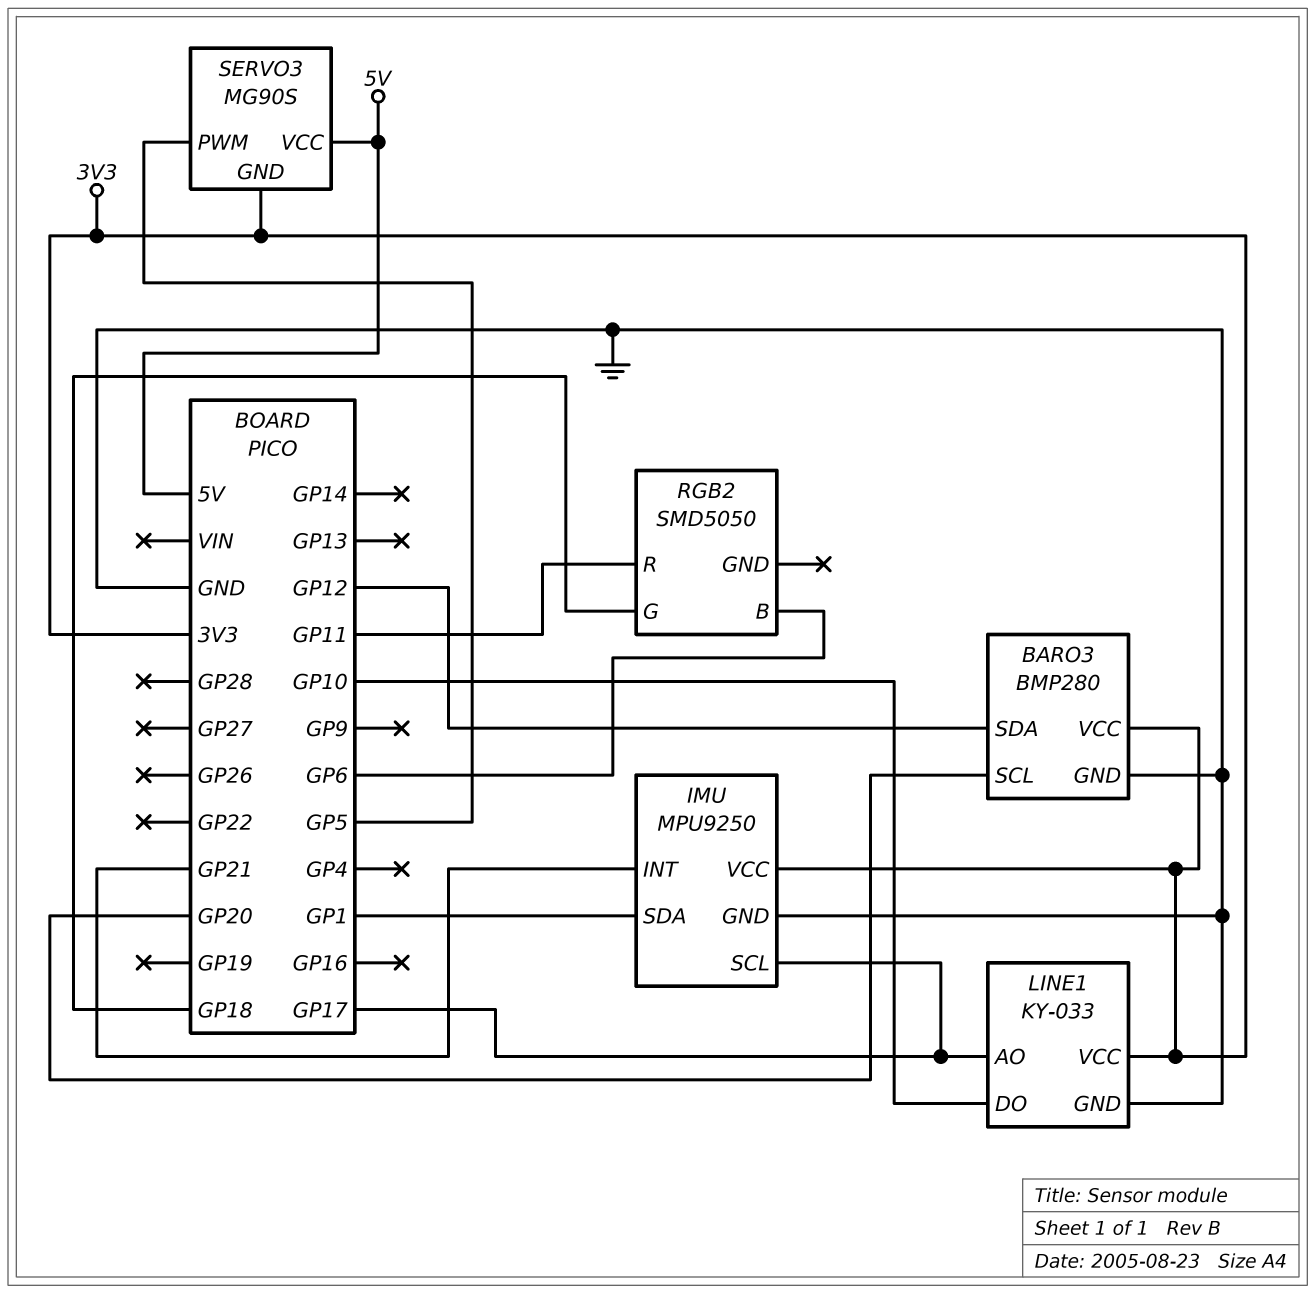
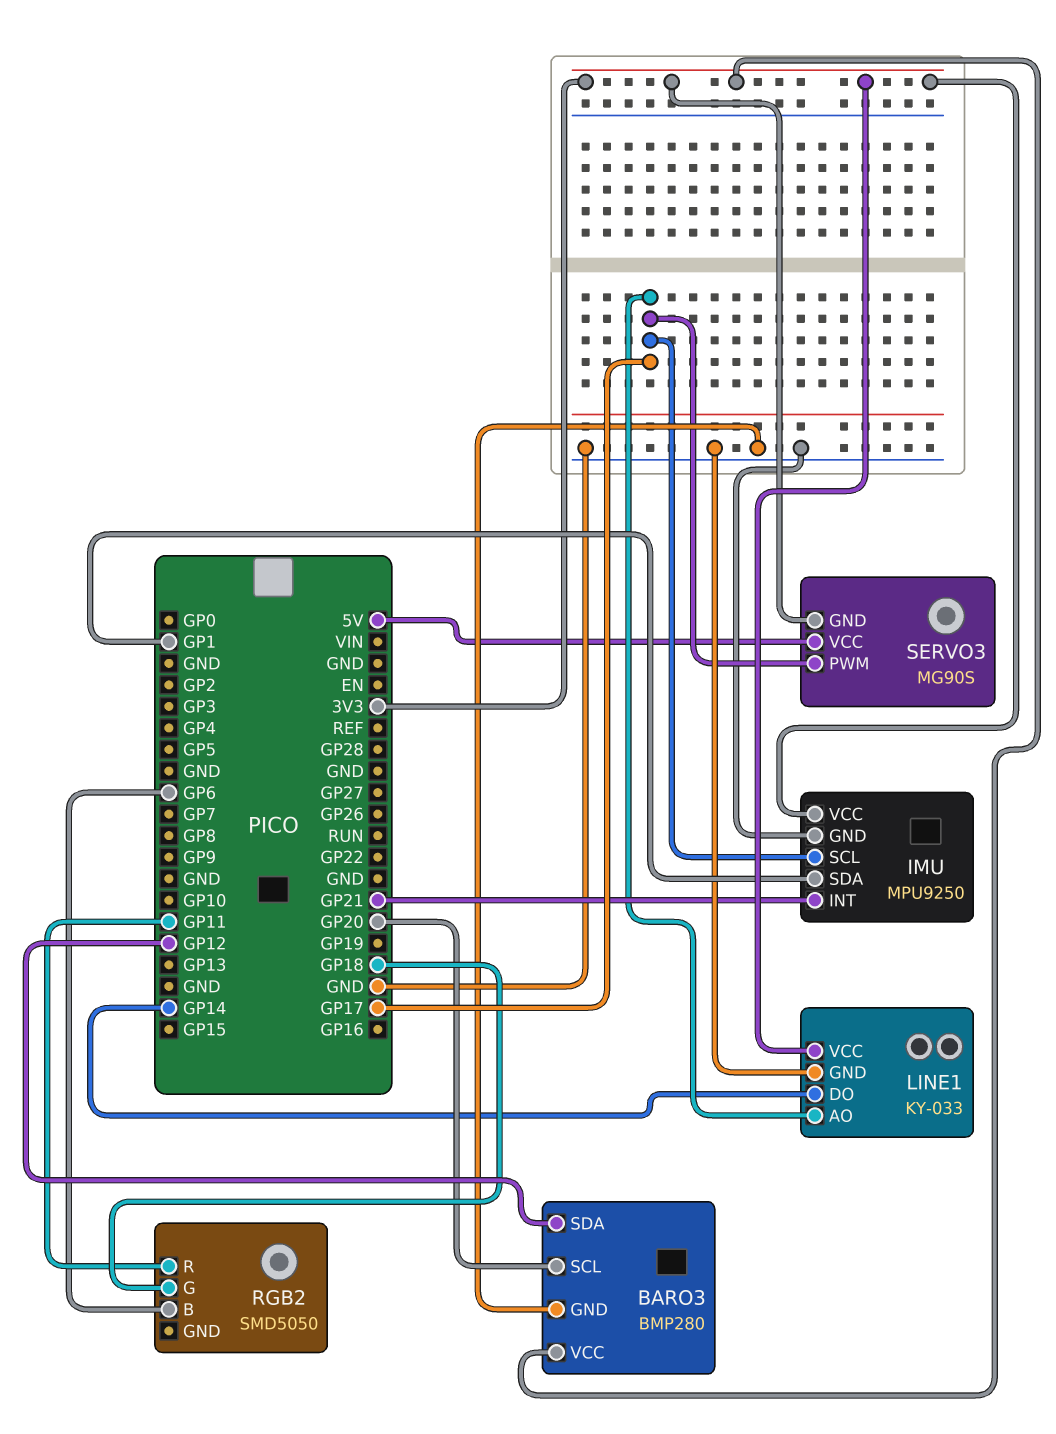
LINE1 pin DO: GP10 -> GP14
SERVO3 pin PWM: GP5 -> GP17

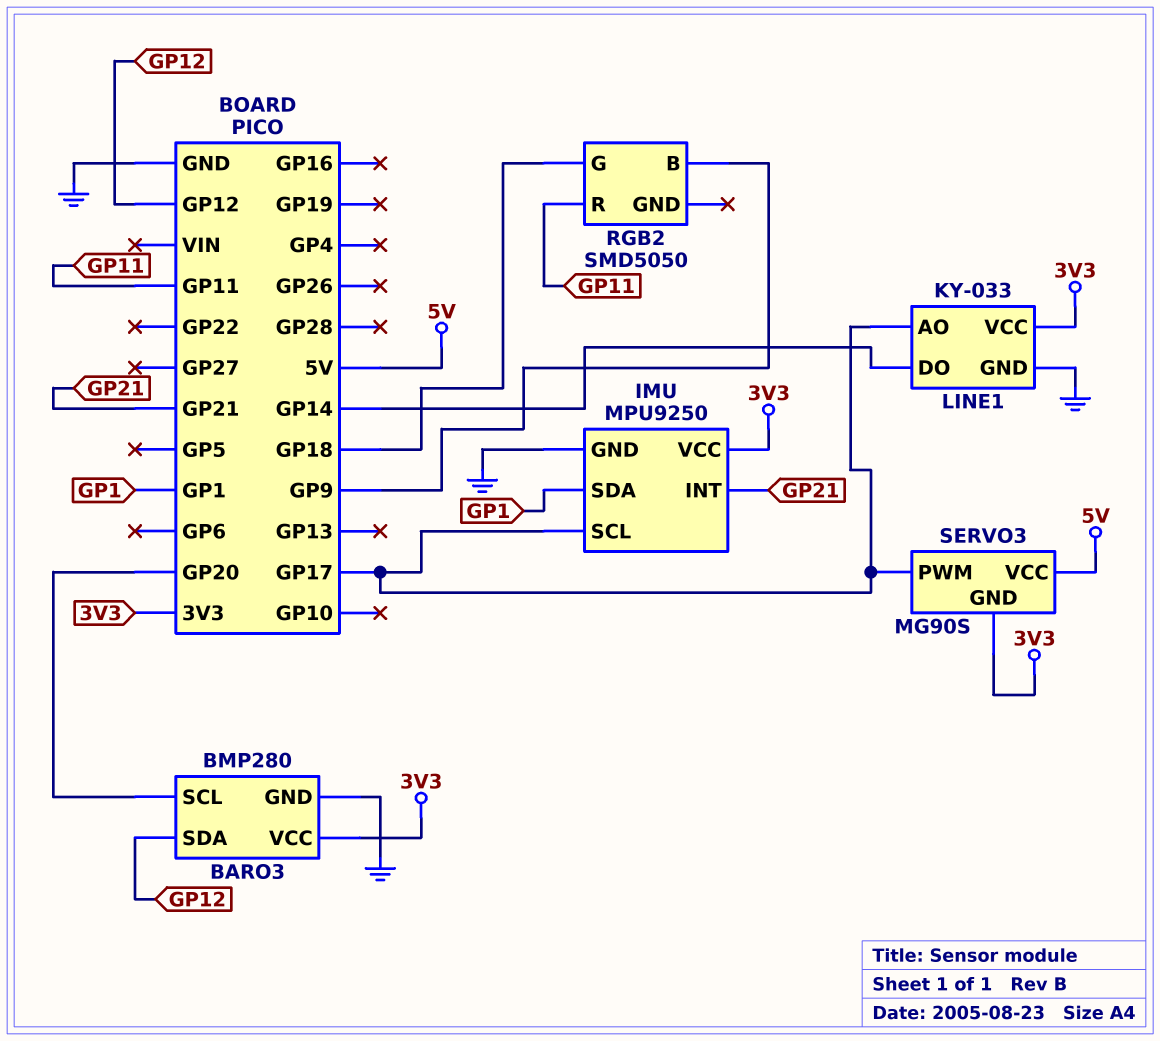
RGB2 pin B: GP6 -> GP9

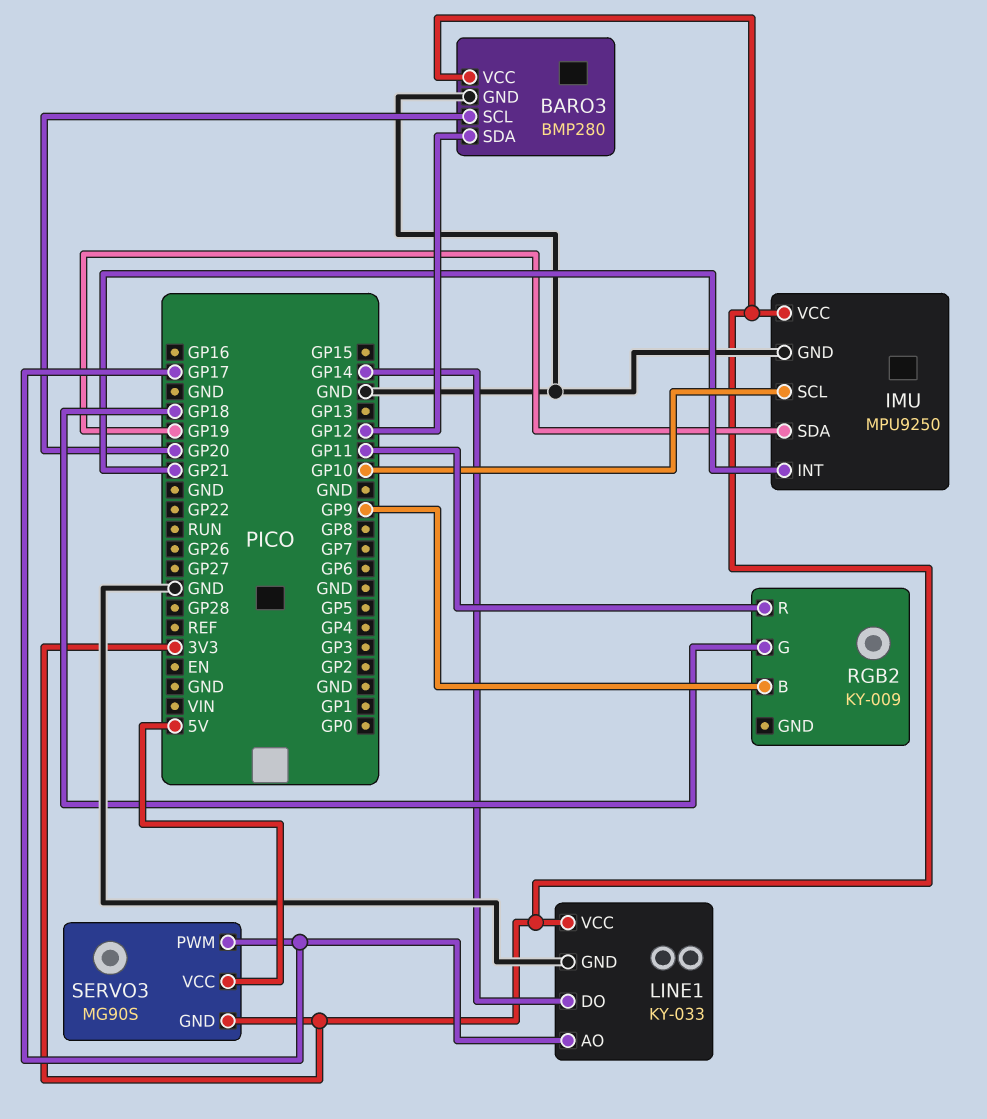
IMU pin SCL: GP17 -> GP10
IMU pin SDA: GP1 -> GP19
RGB2: SMD5050 -> KY-009

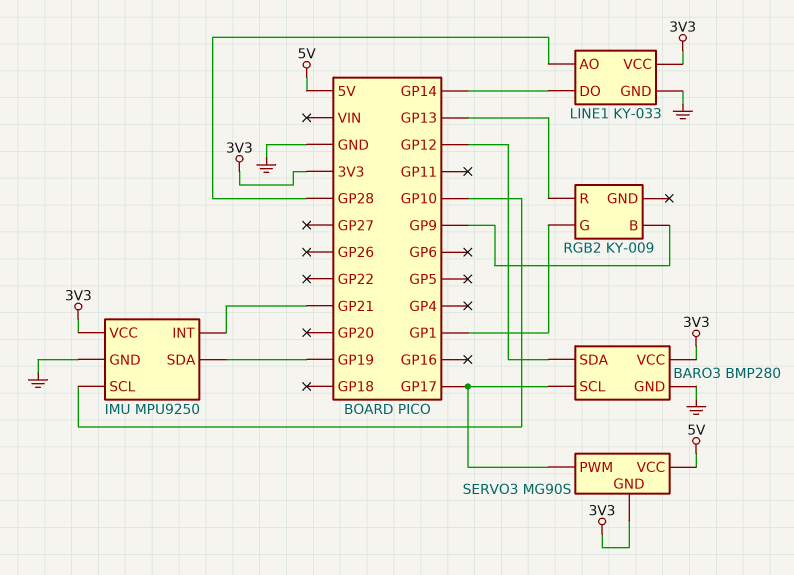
BARO3 pin SCL: GP20 -> GP17
LINE1 pin AO: GP17 -> GP28
RGB2 pin G: GP18 -> GP1
RGB2 pin R: GP11 -> GP13

